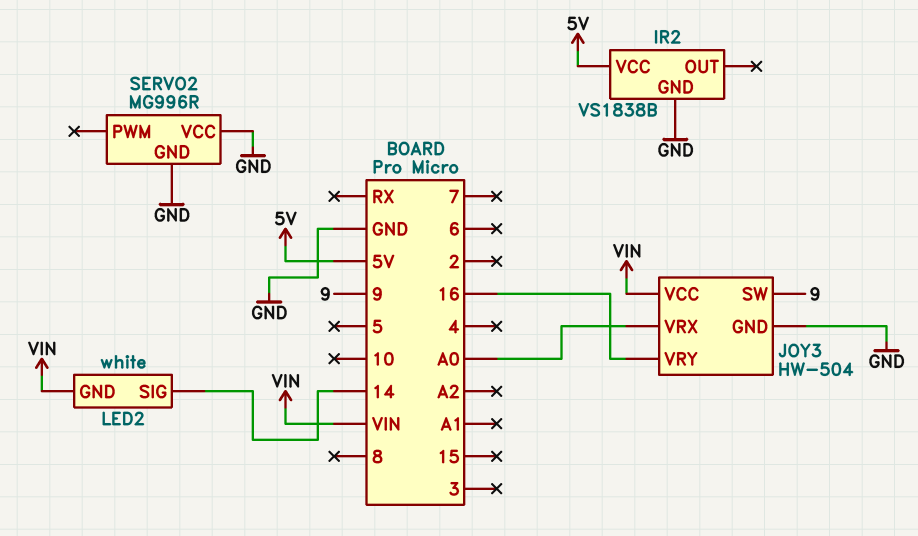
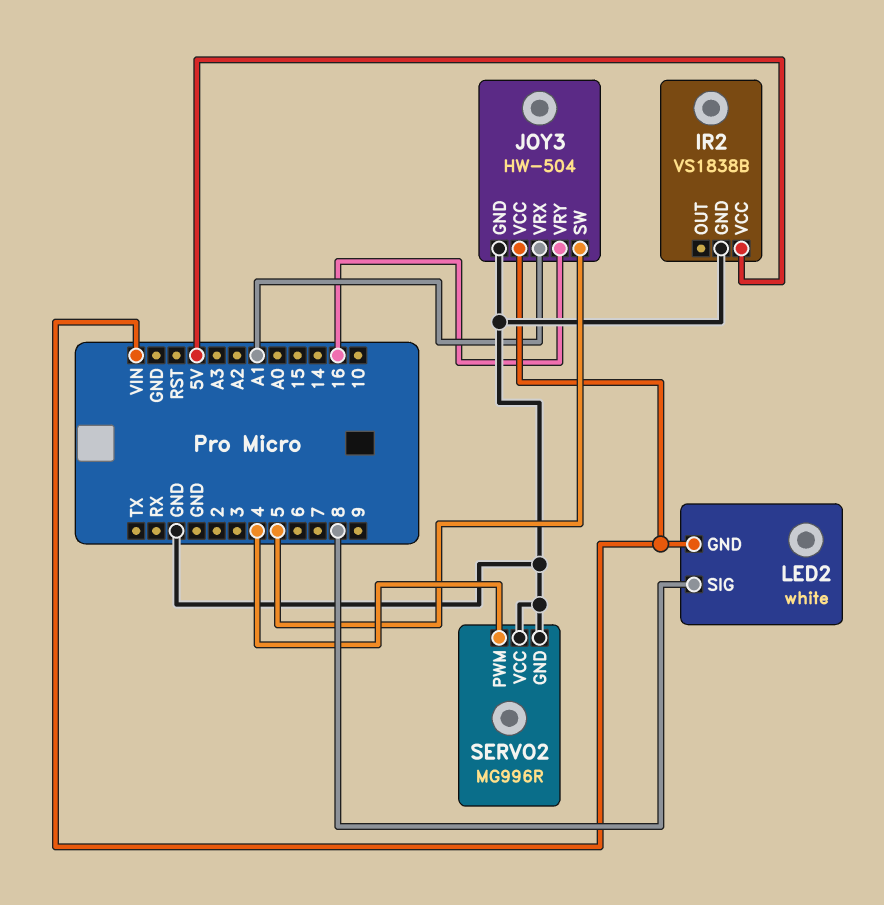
JOY3 pin SW: 9 -> 5
JOY3 pin VRX: A0 -> A1
LED2 pin SIG: 14 -> 8
SERVO2 pin PWM: none -> 4

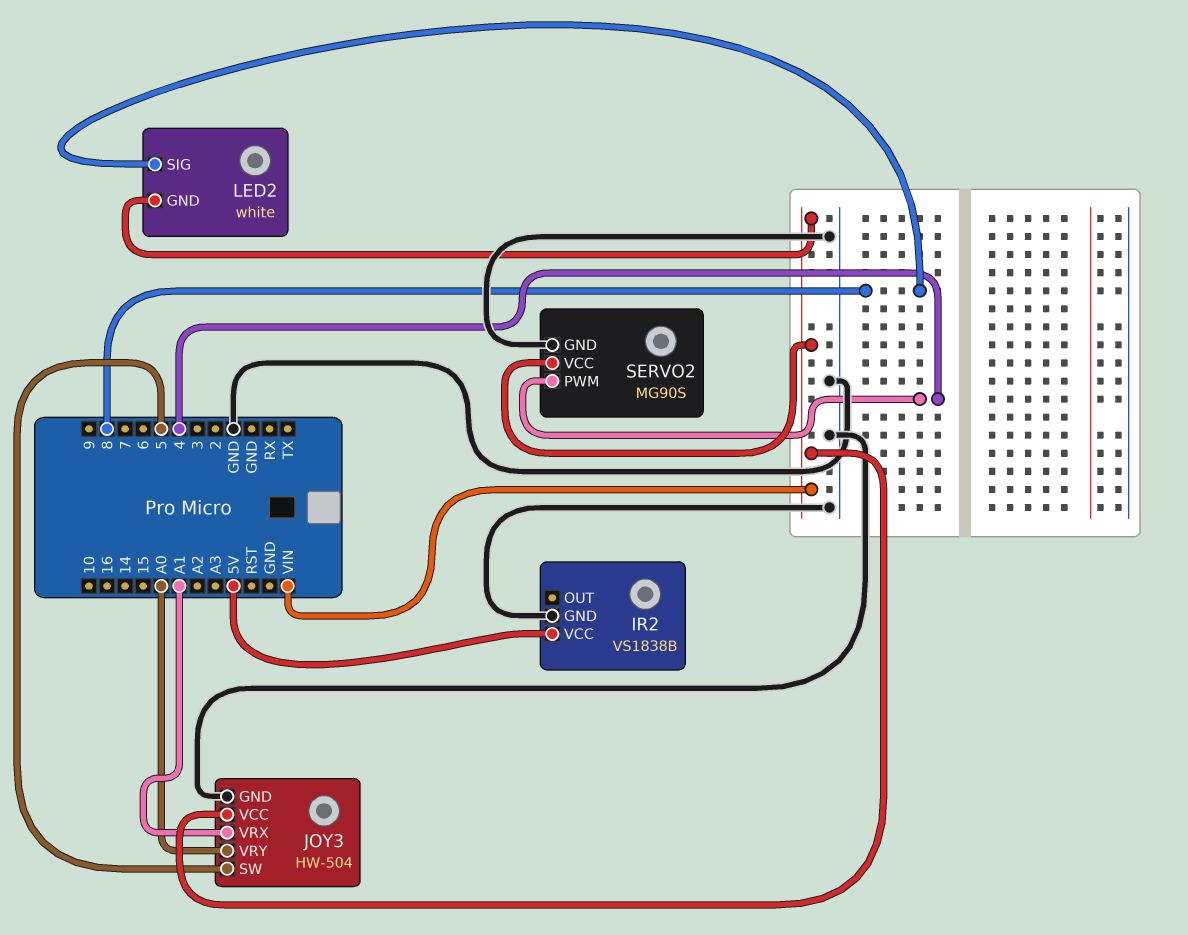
JOY3 pin VRY: 16 -> A0
SERVO2: MG996R -> MG90S
SERVO2 pin VCC: GND -> VIN

